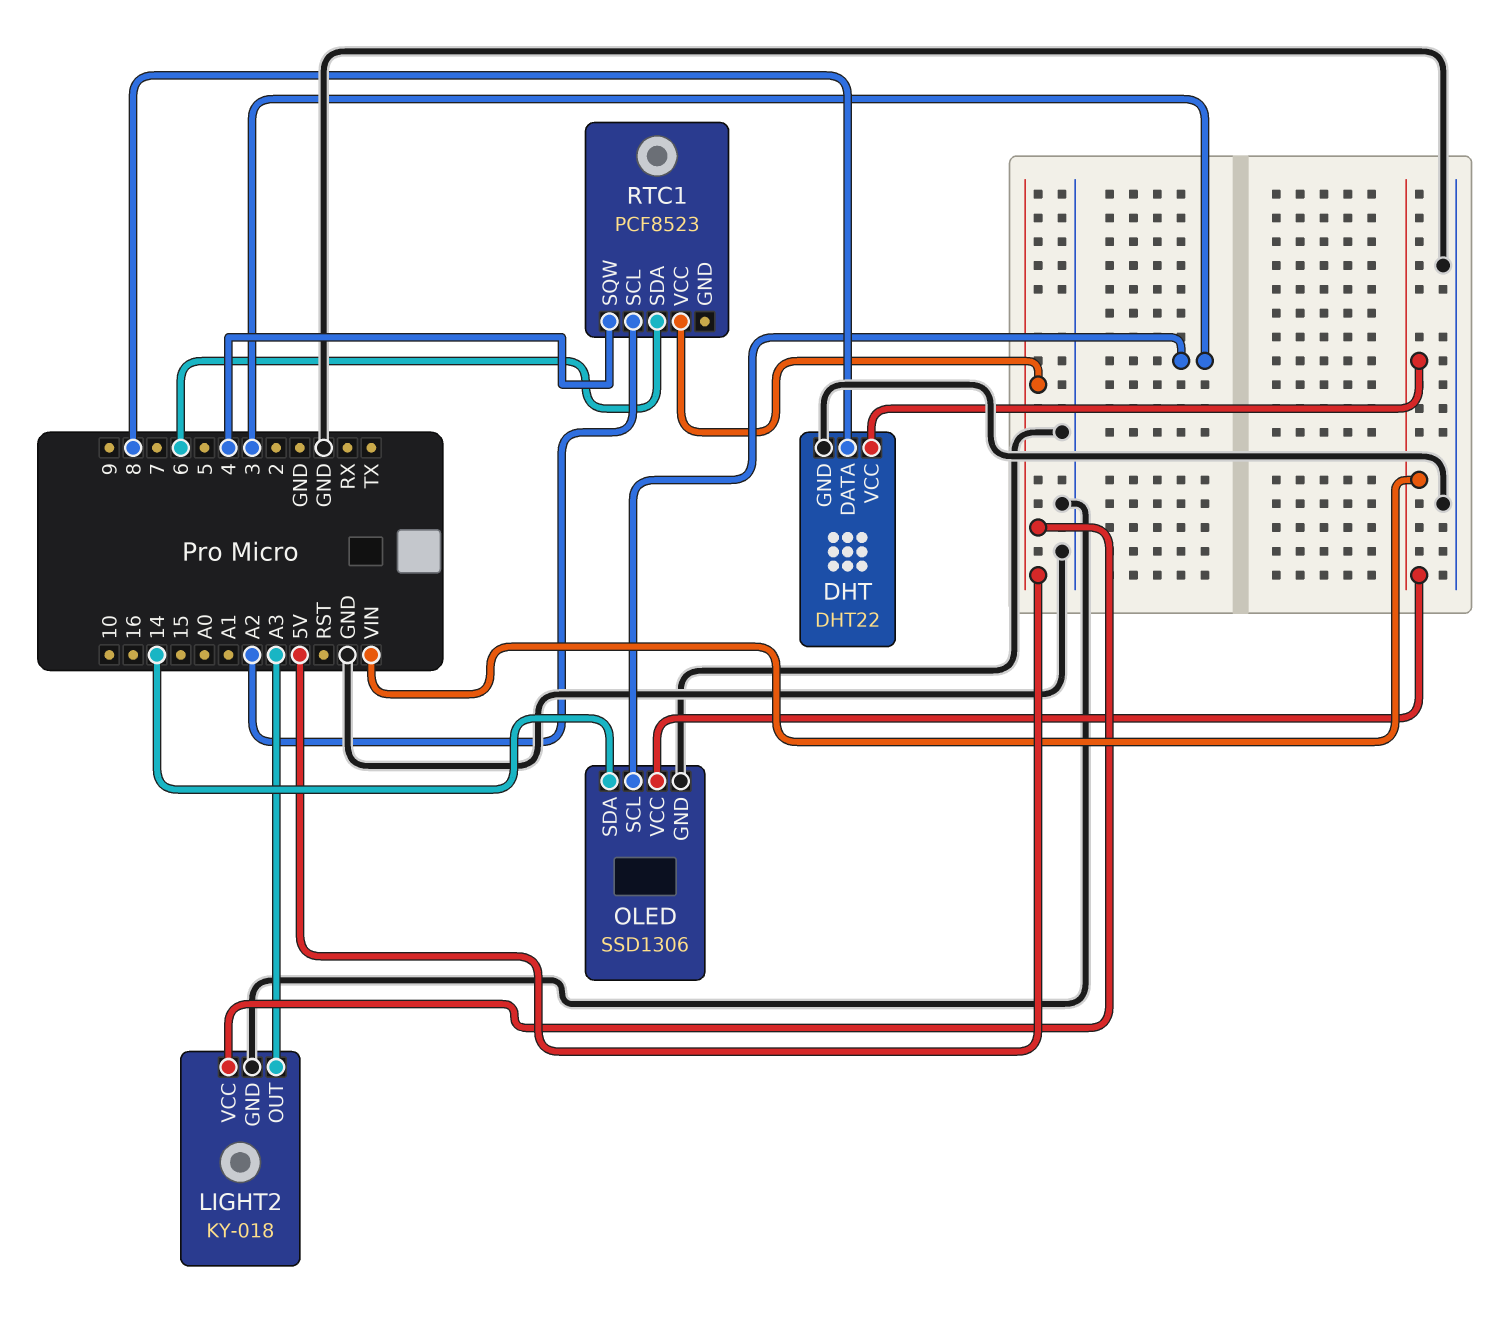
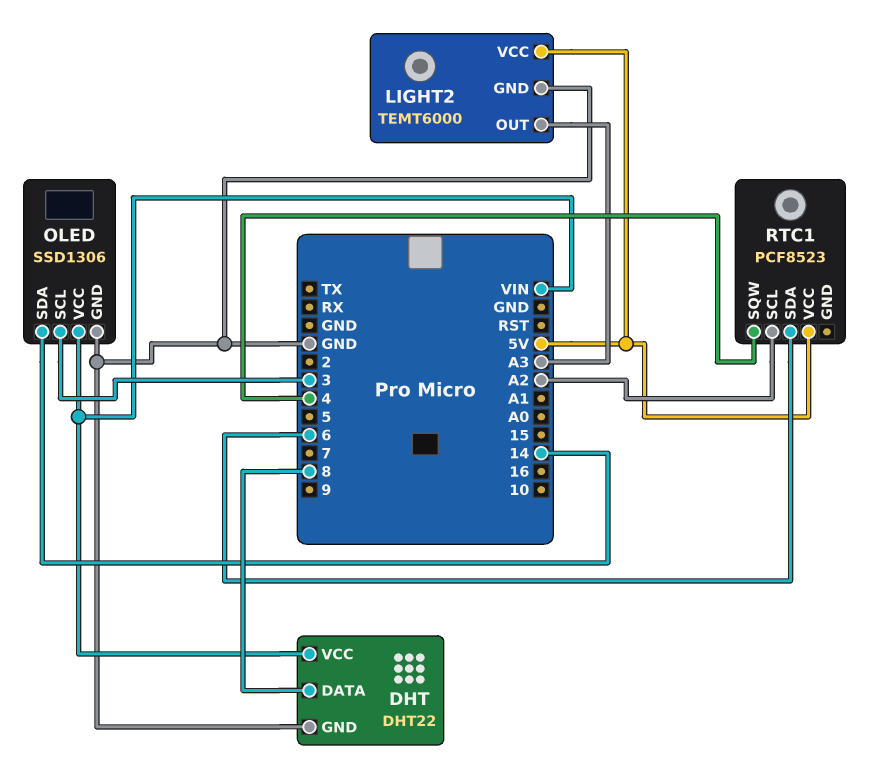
LIGHT2: KY-018 -> TEMT6000

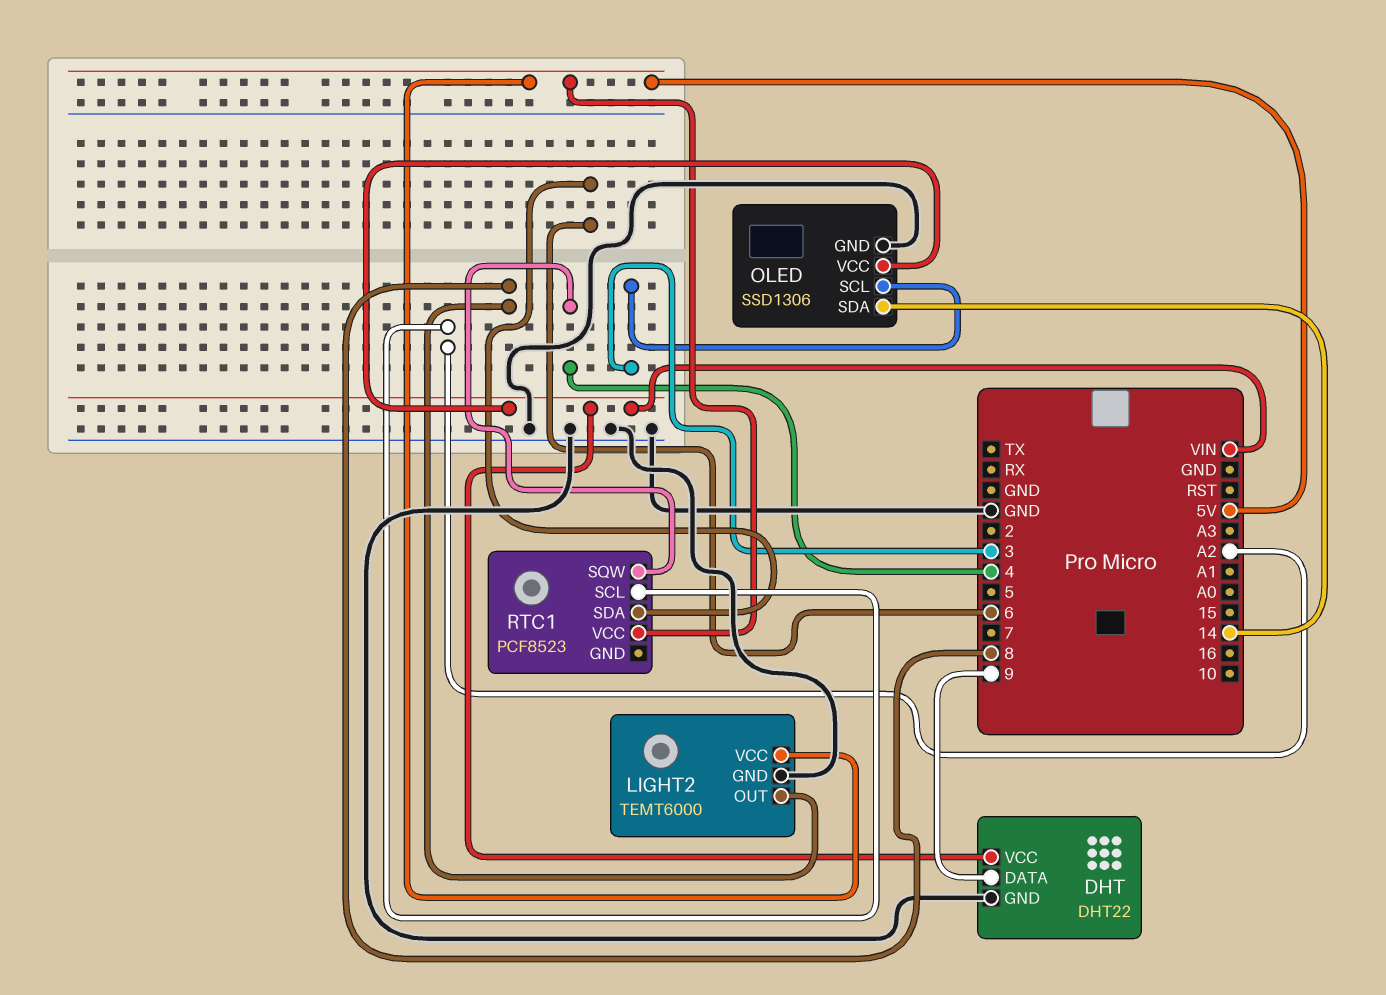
DHT pin DATA: 8 -> 9
LIGHT2 pin OUT: A3 -> 8

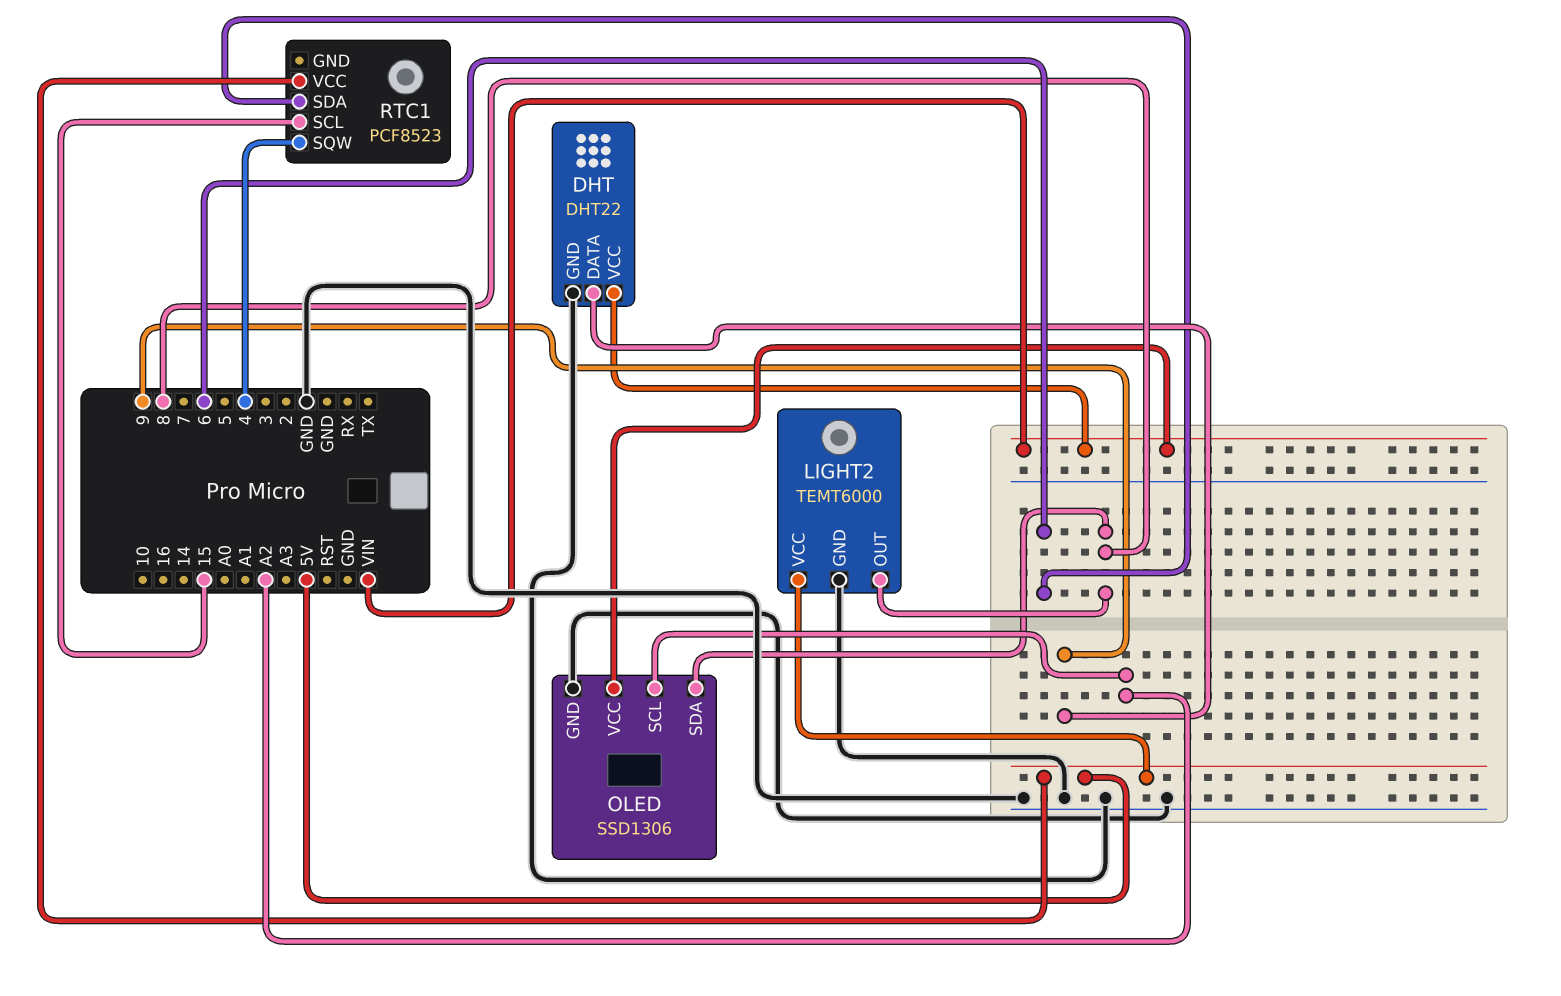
OLED pin SCL: 3 -> A2
OLED pin SDA: 14 -> 8
RTC1 pin SCL: A2 -> 15

